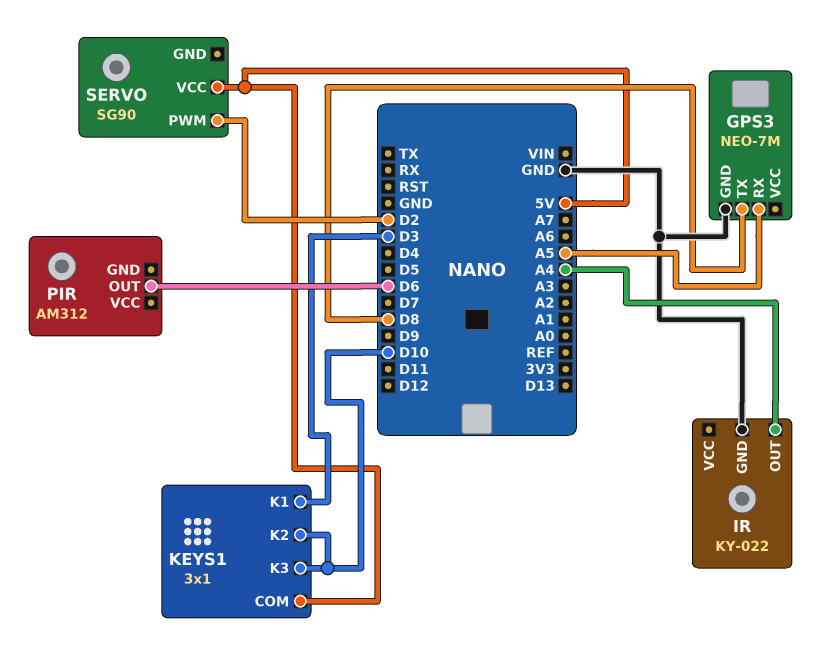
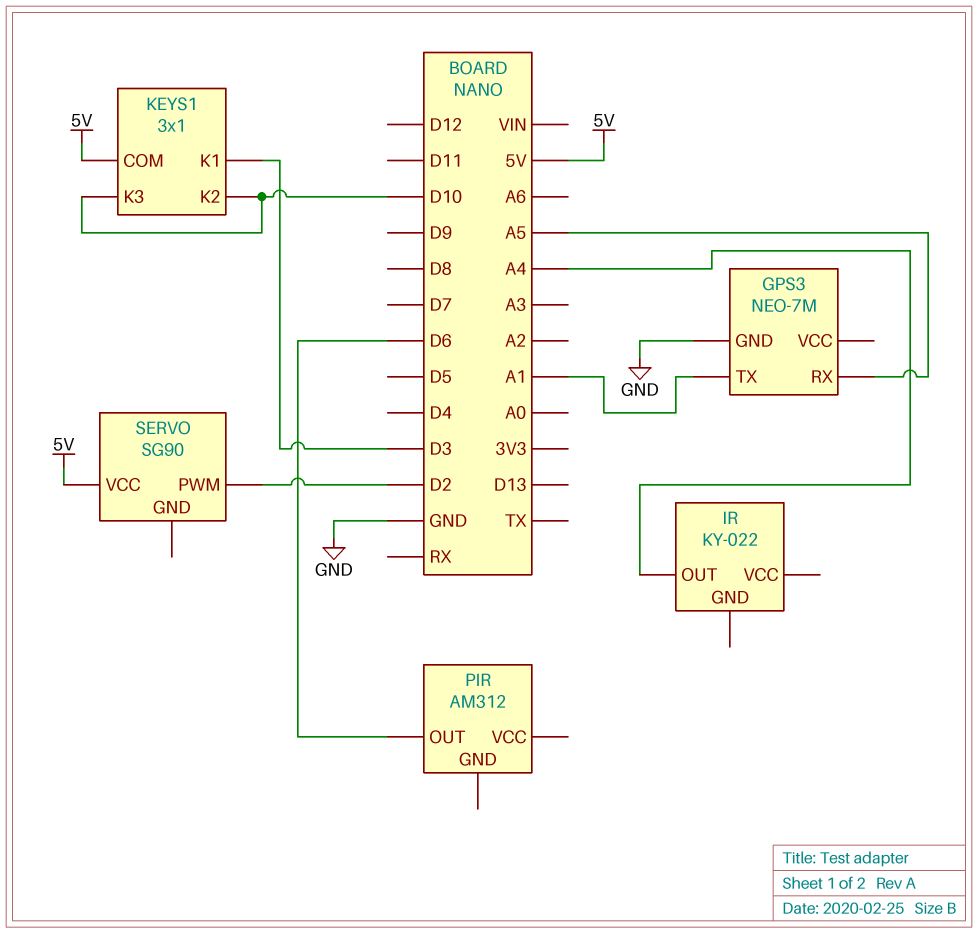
GPS3 pin TX: D8 -> A1
IR pin GND: GND -> none

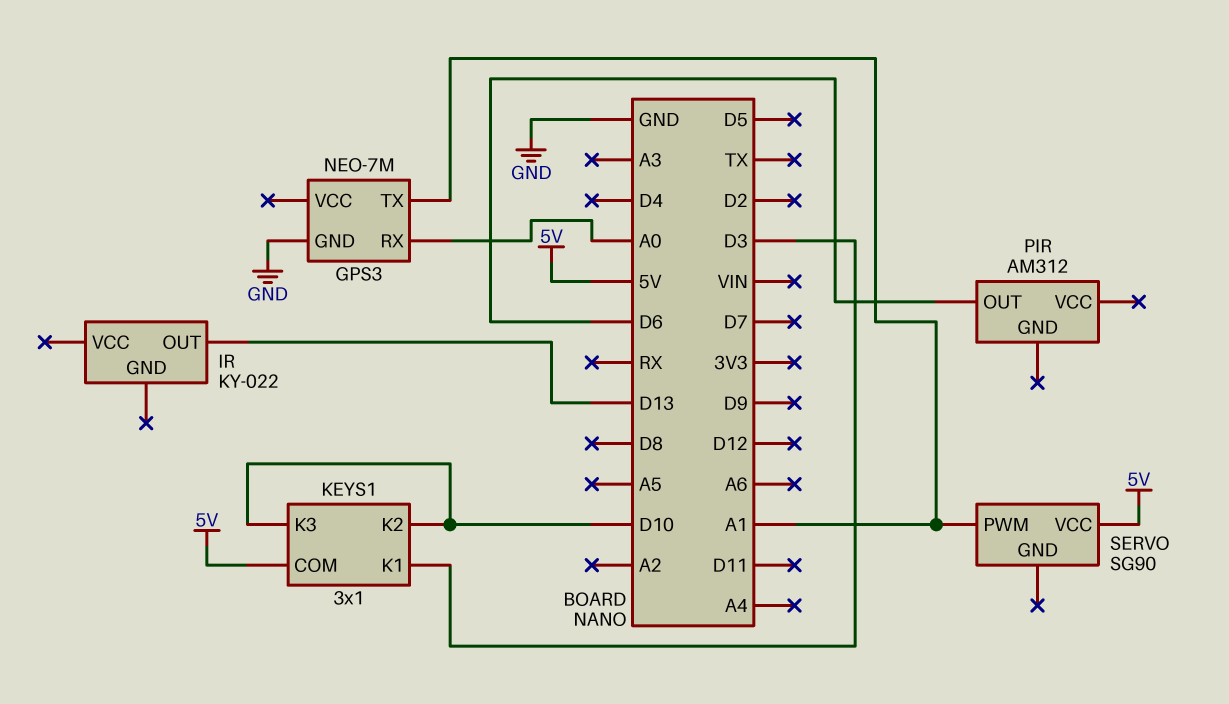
GPS3 pin RX: A5 -> A0
IR pin OUT: A4 -> D13
SERVO pin PWM: D2 -> A1

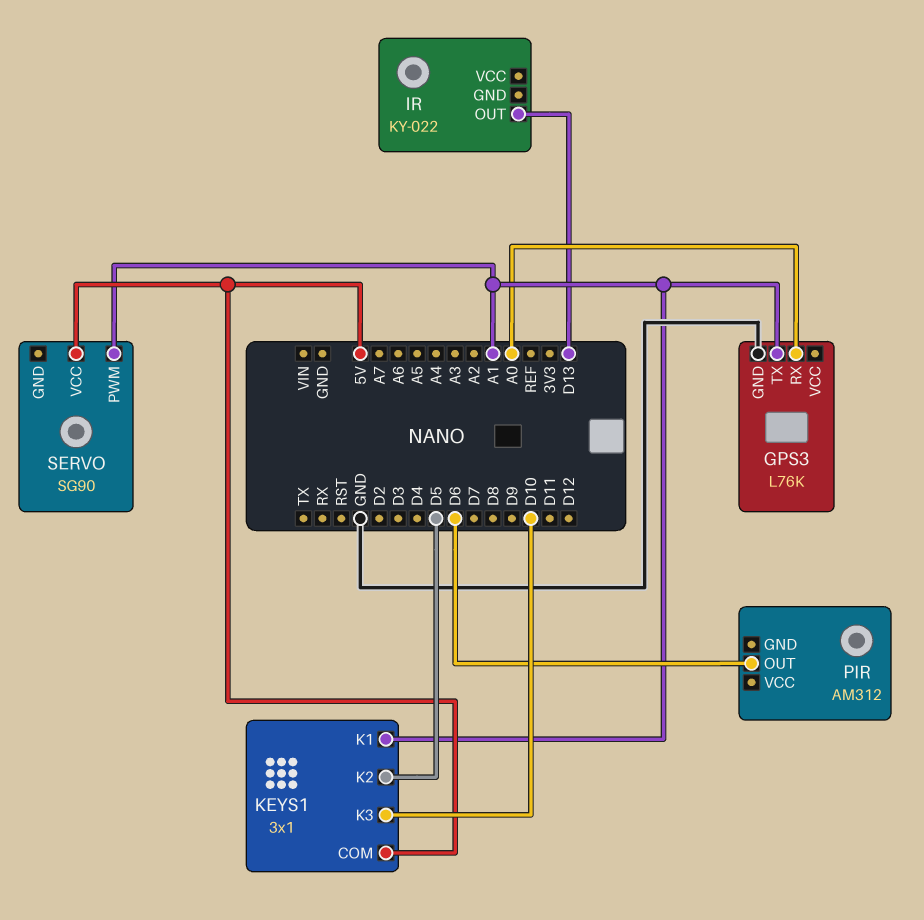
GPS3: NEO-7M -> L76K
KEYS1 pin K1: D3 -> A1
KEYS1 pin K2: D10 -> D5

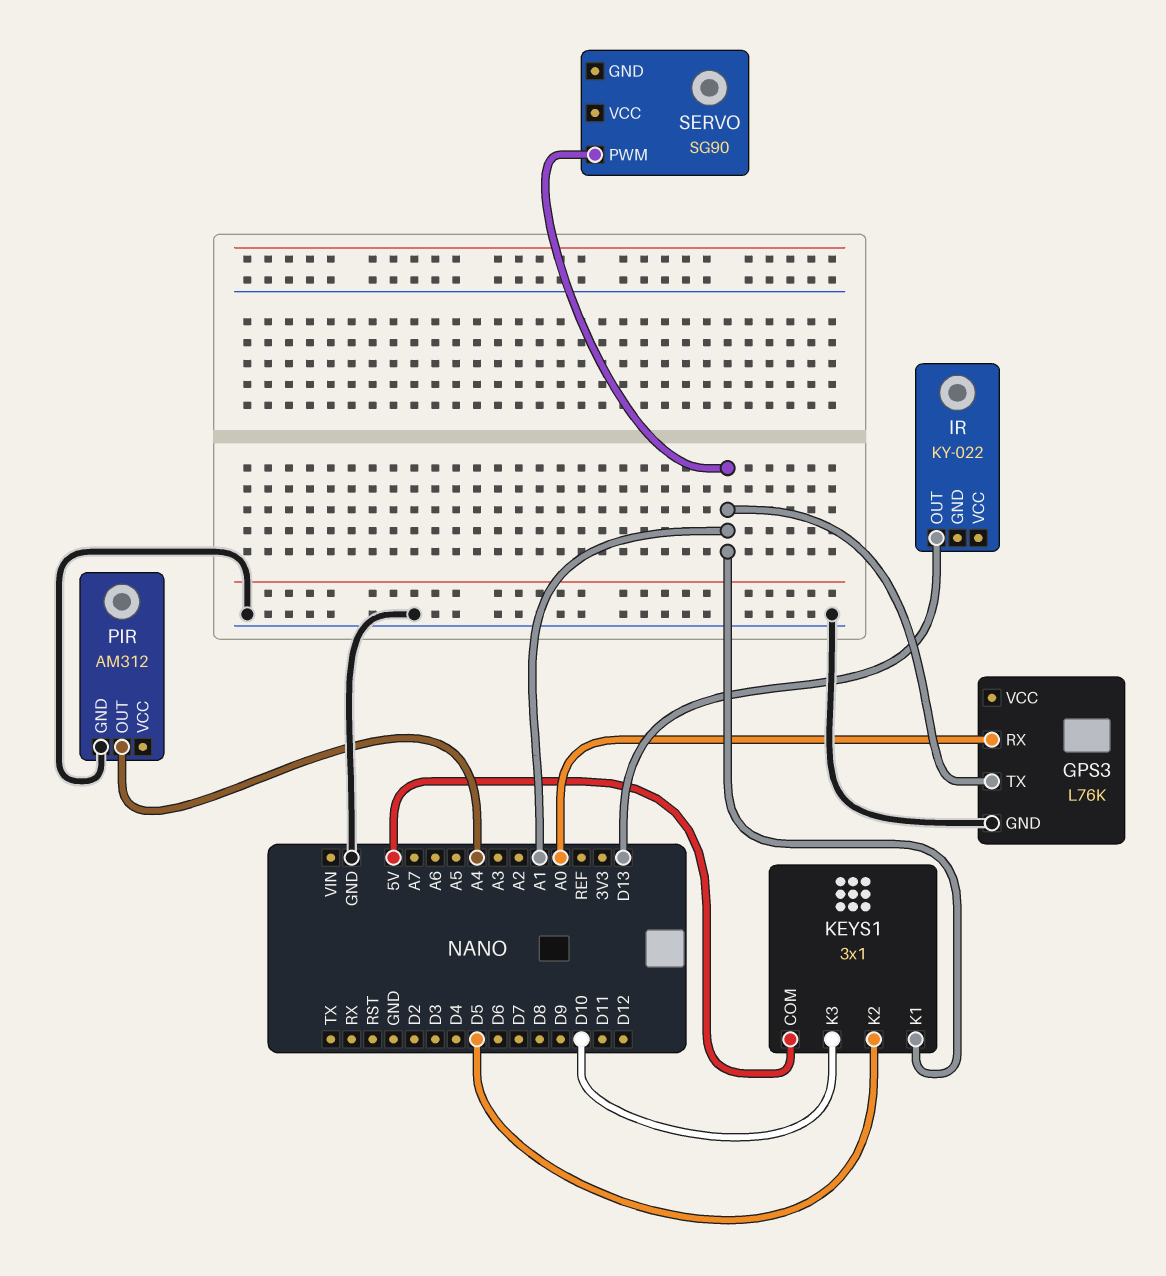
PIR pin GND: none -> GND
PIR pin OUT: D6 -> A4
SERVO pin VCC: 5V -> none

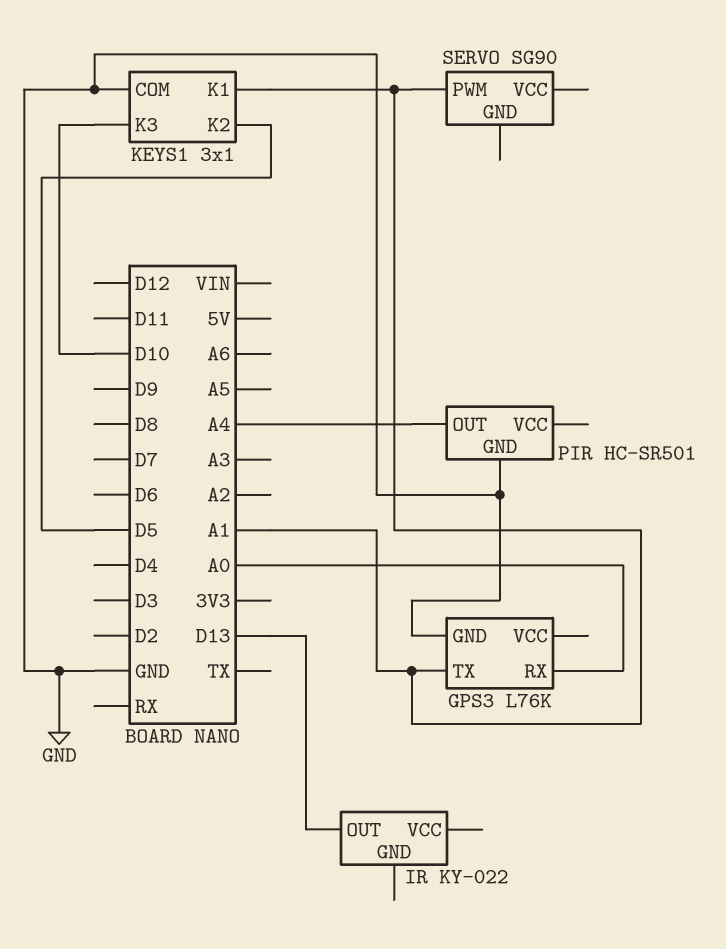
KEYS1 pin COM: 5V -> GND
PIR: AM312 -> HC-SR501

